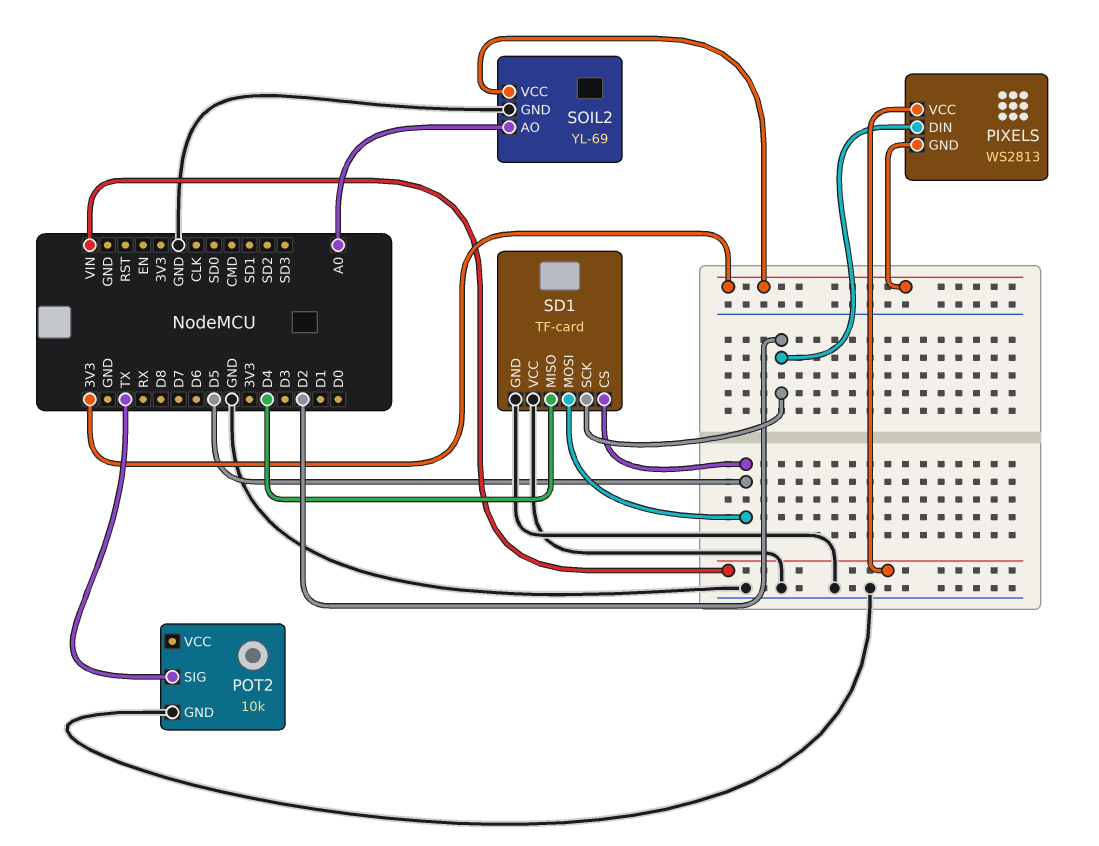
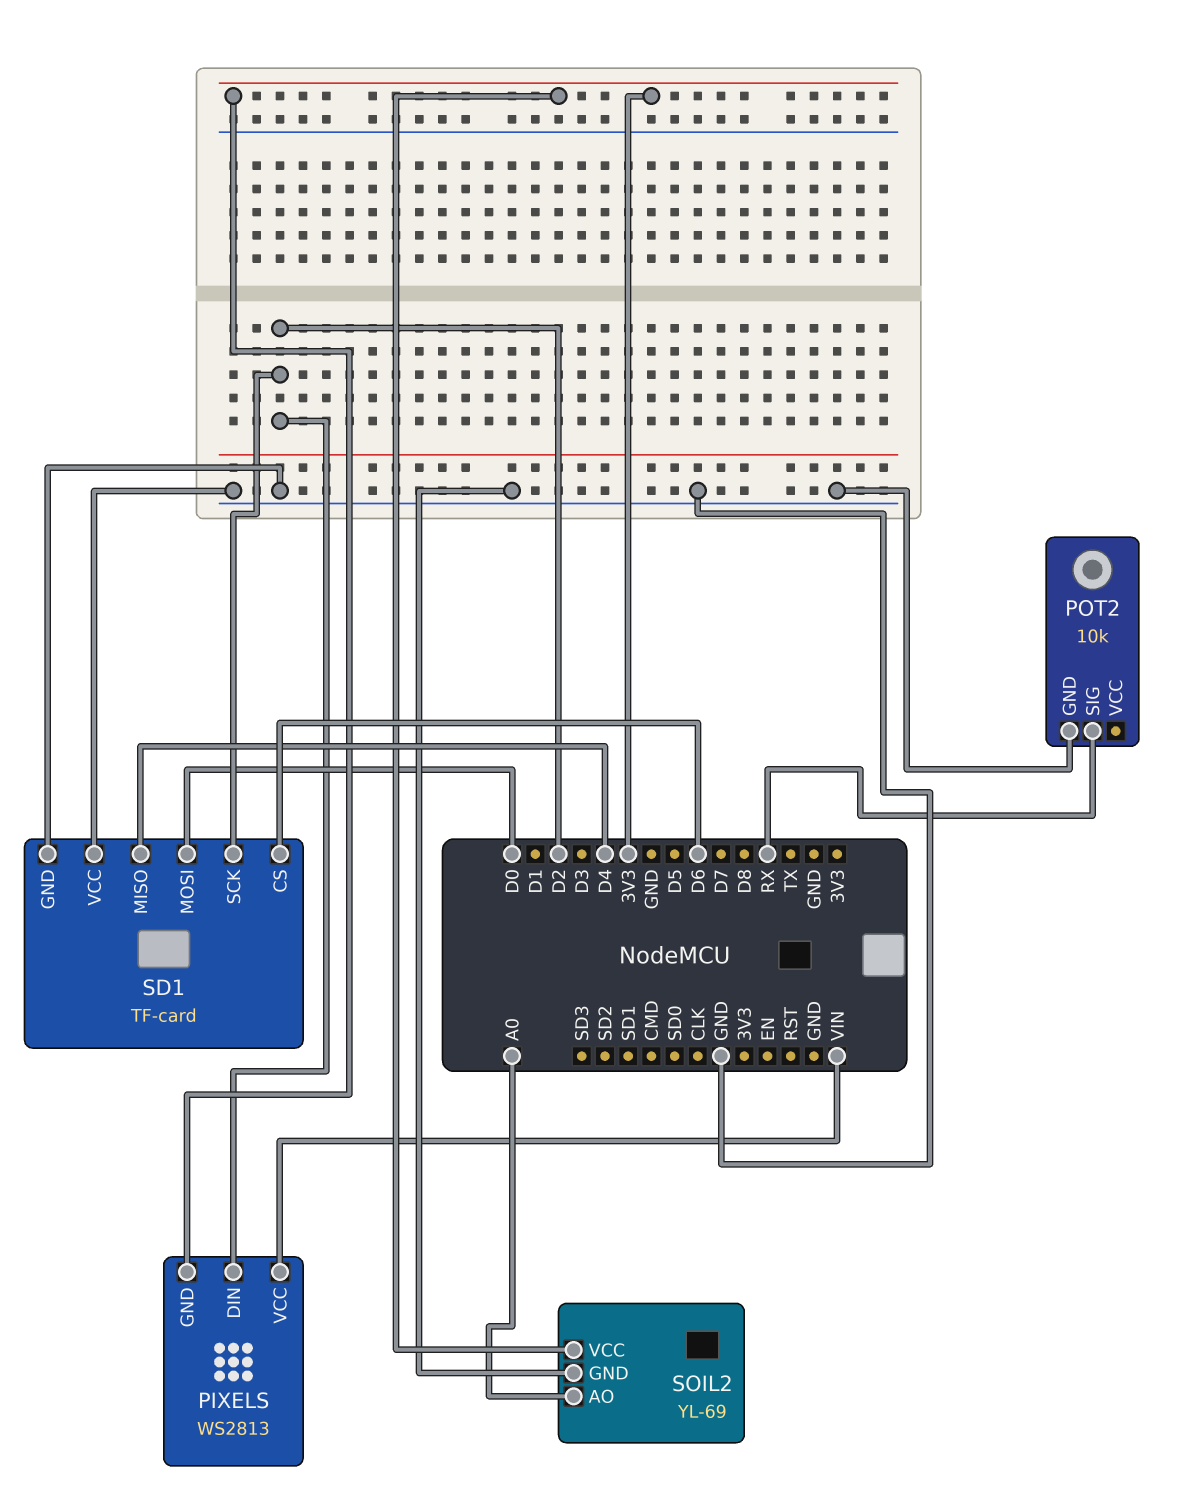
POT2 pin SIG: TX -> RX
SD1 pin CS: D5 -> D6
SD1 pin MOSI: D5 -> D0

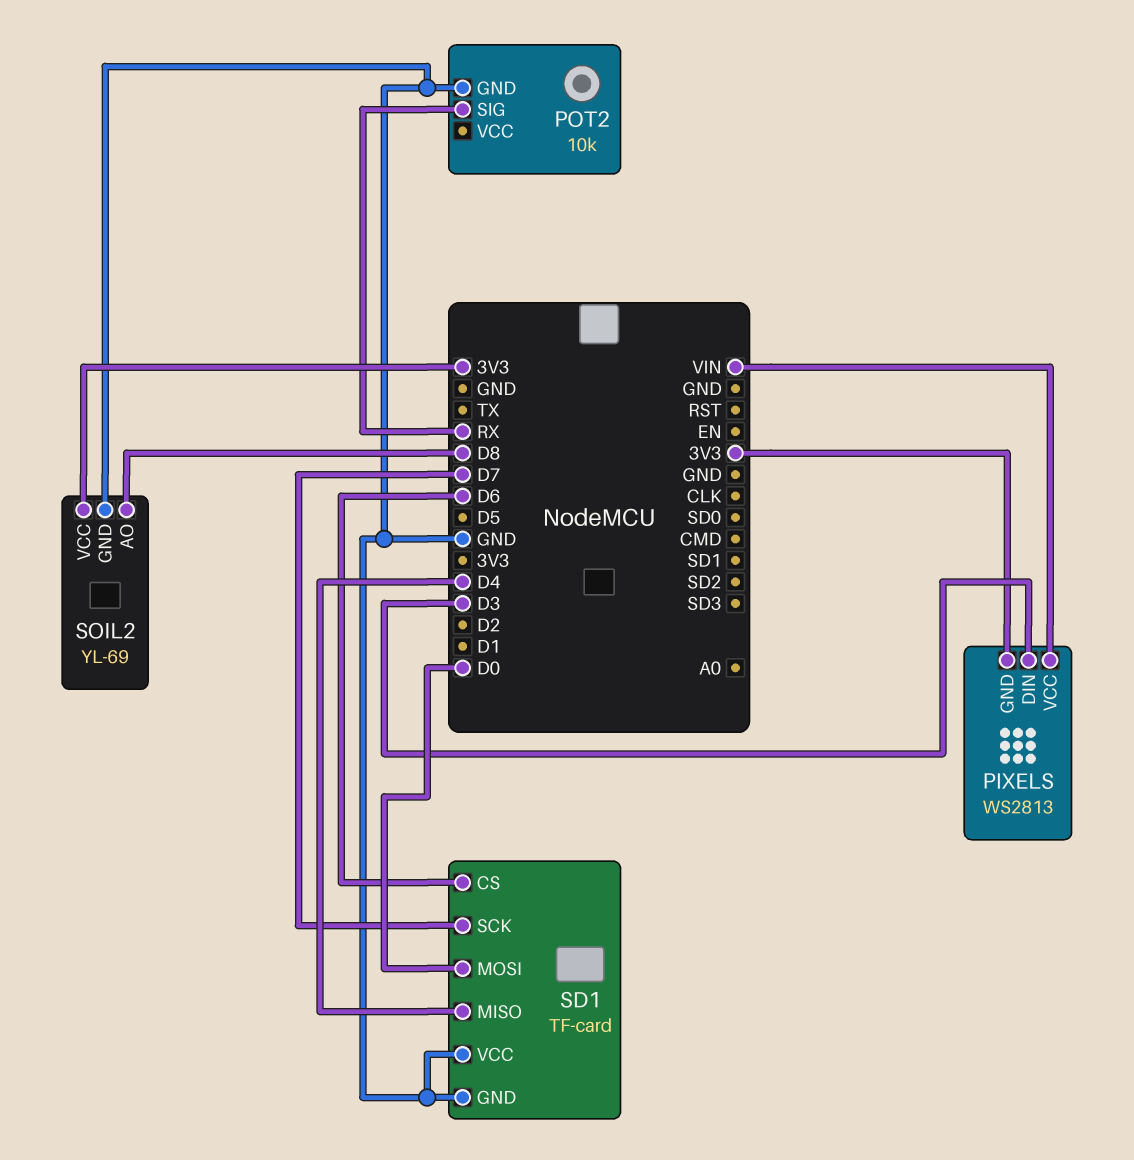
PIXELS pin DIN: D2 -> D3
SD1 pin SCK: D2 -> D7
SOIL2 pin AO: A0 -> D8

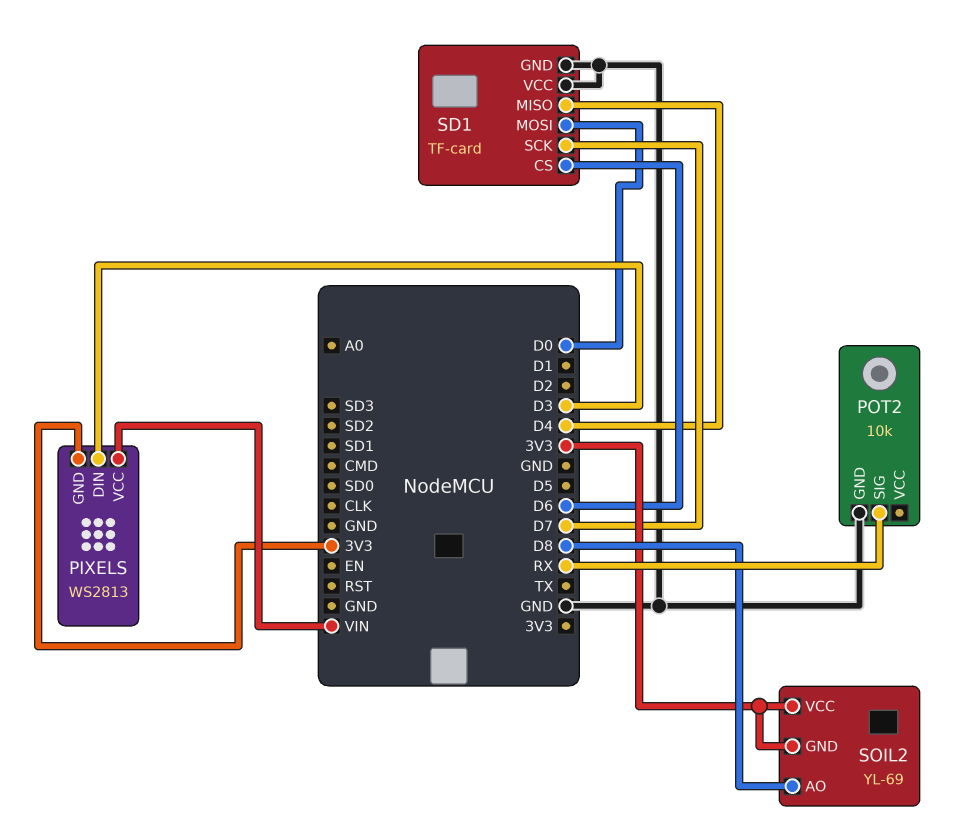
SOIL2 pin GND: GND -> 3V3

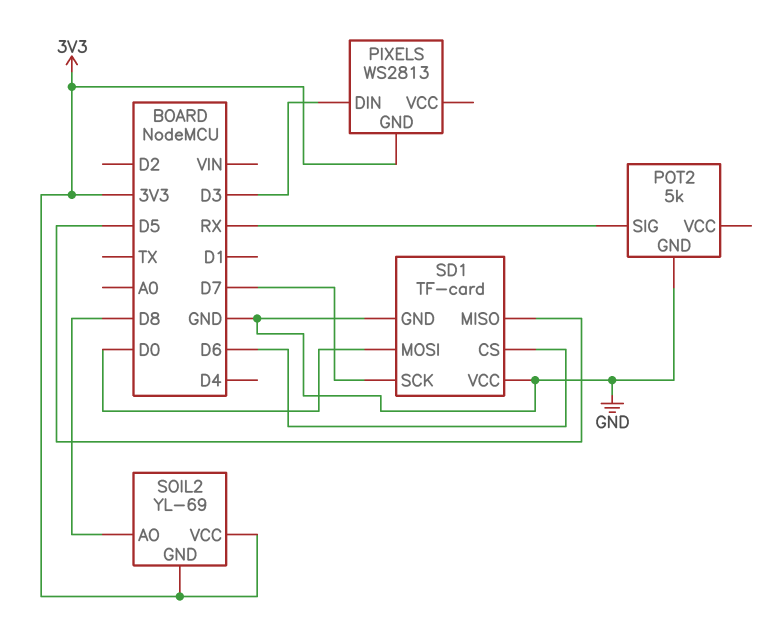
PIXELS pin VCC: VIN -> none
POT2: 10k -> 5k
SD1 pin MISO: D4 -> D5

